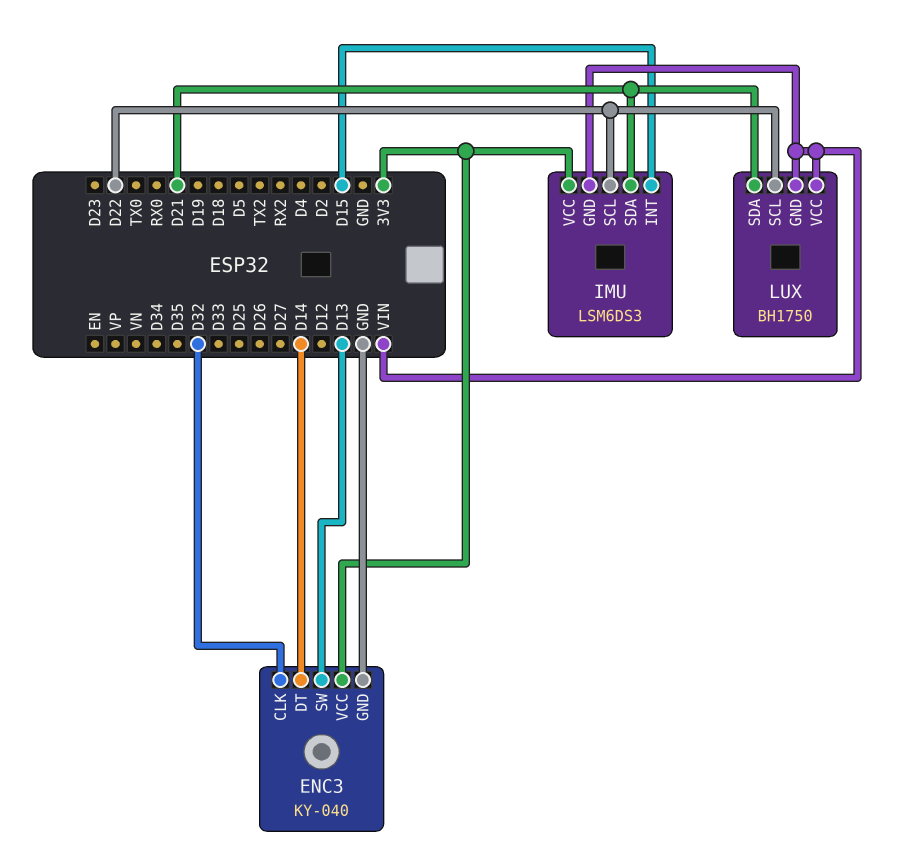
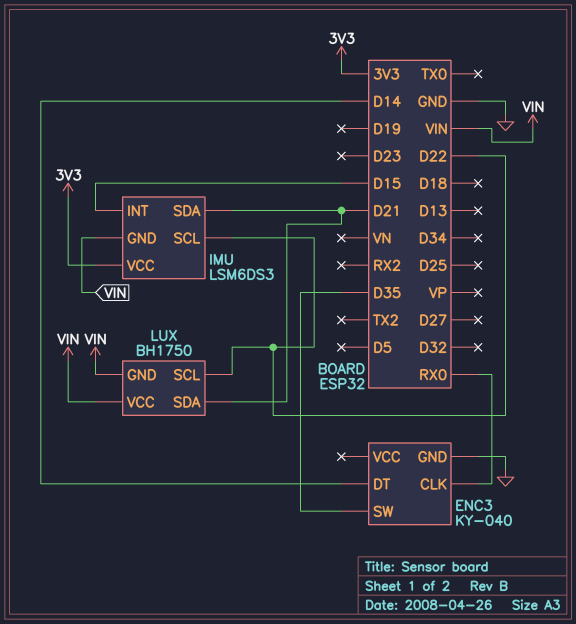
ENC3 pin CLK: D32 -> RX0
ENC3 pin SW: D13 -> D35
ENC3 pin VCC: 3V3 -> none

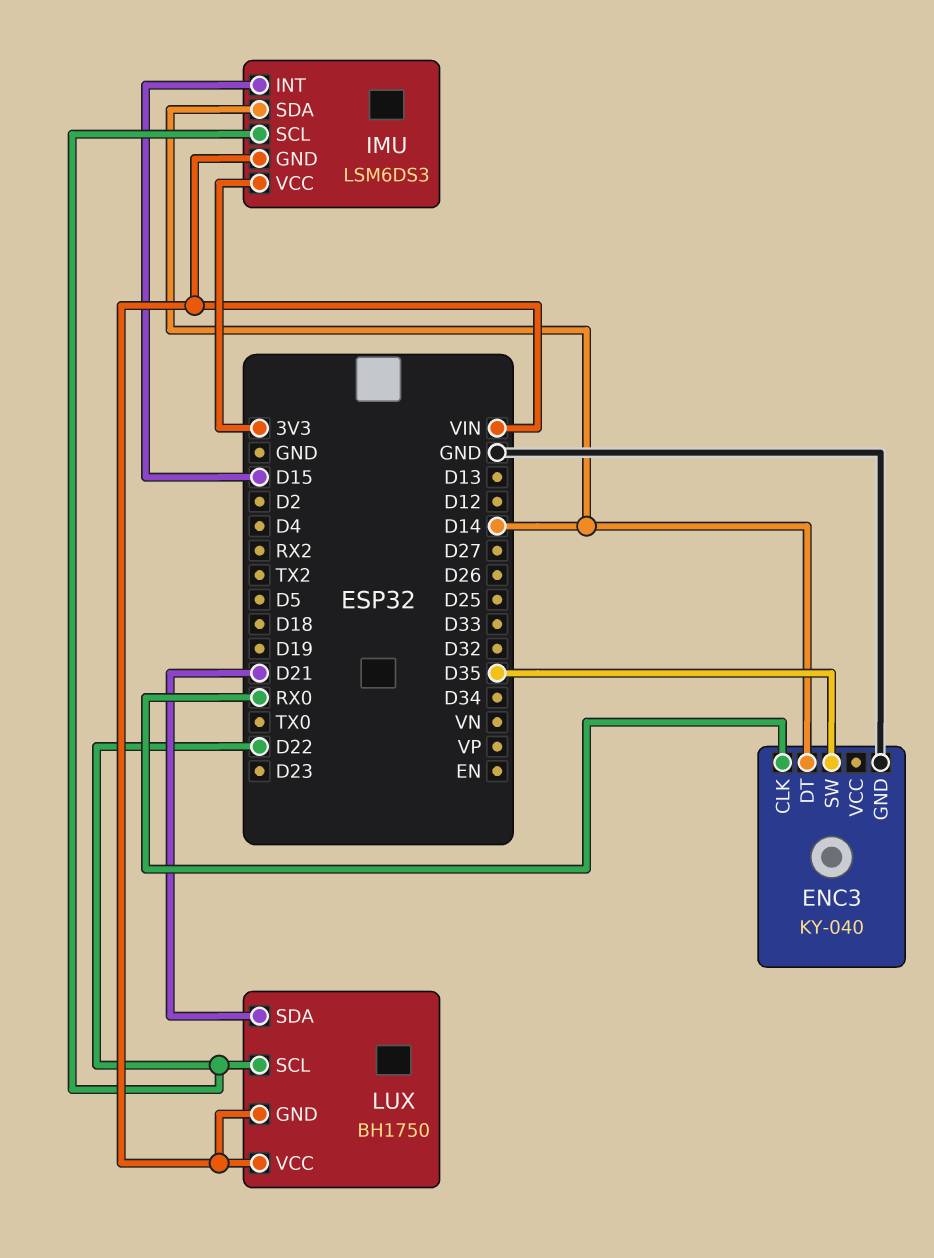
IMU pin SDA: D21 -> D14

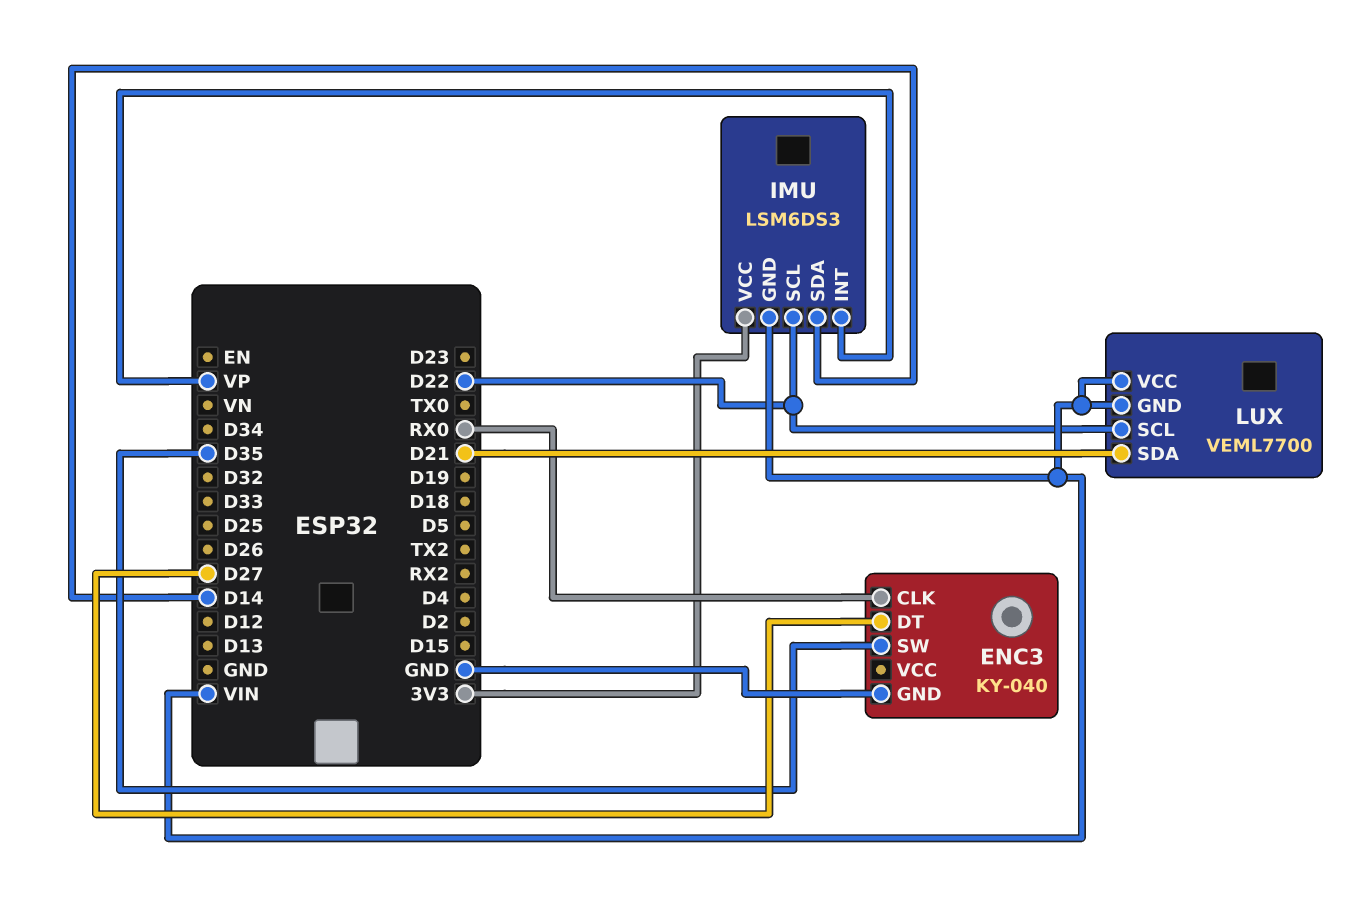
ENC3 pin DT: D14 -> D27
IMU pin INT: D15 -> VP
LUX: BH1750 -> VEML7700

